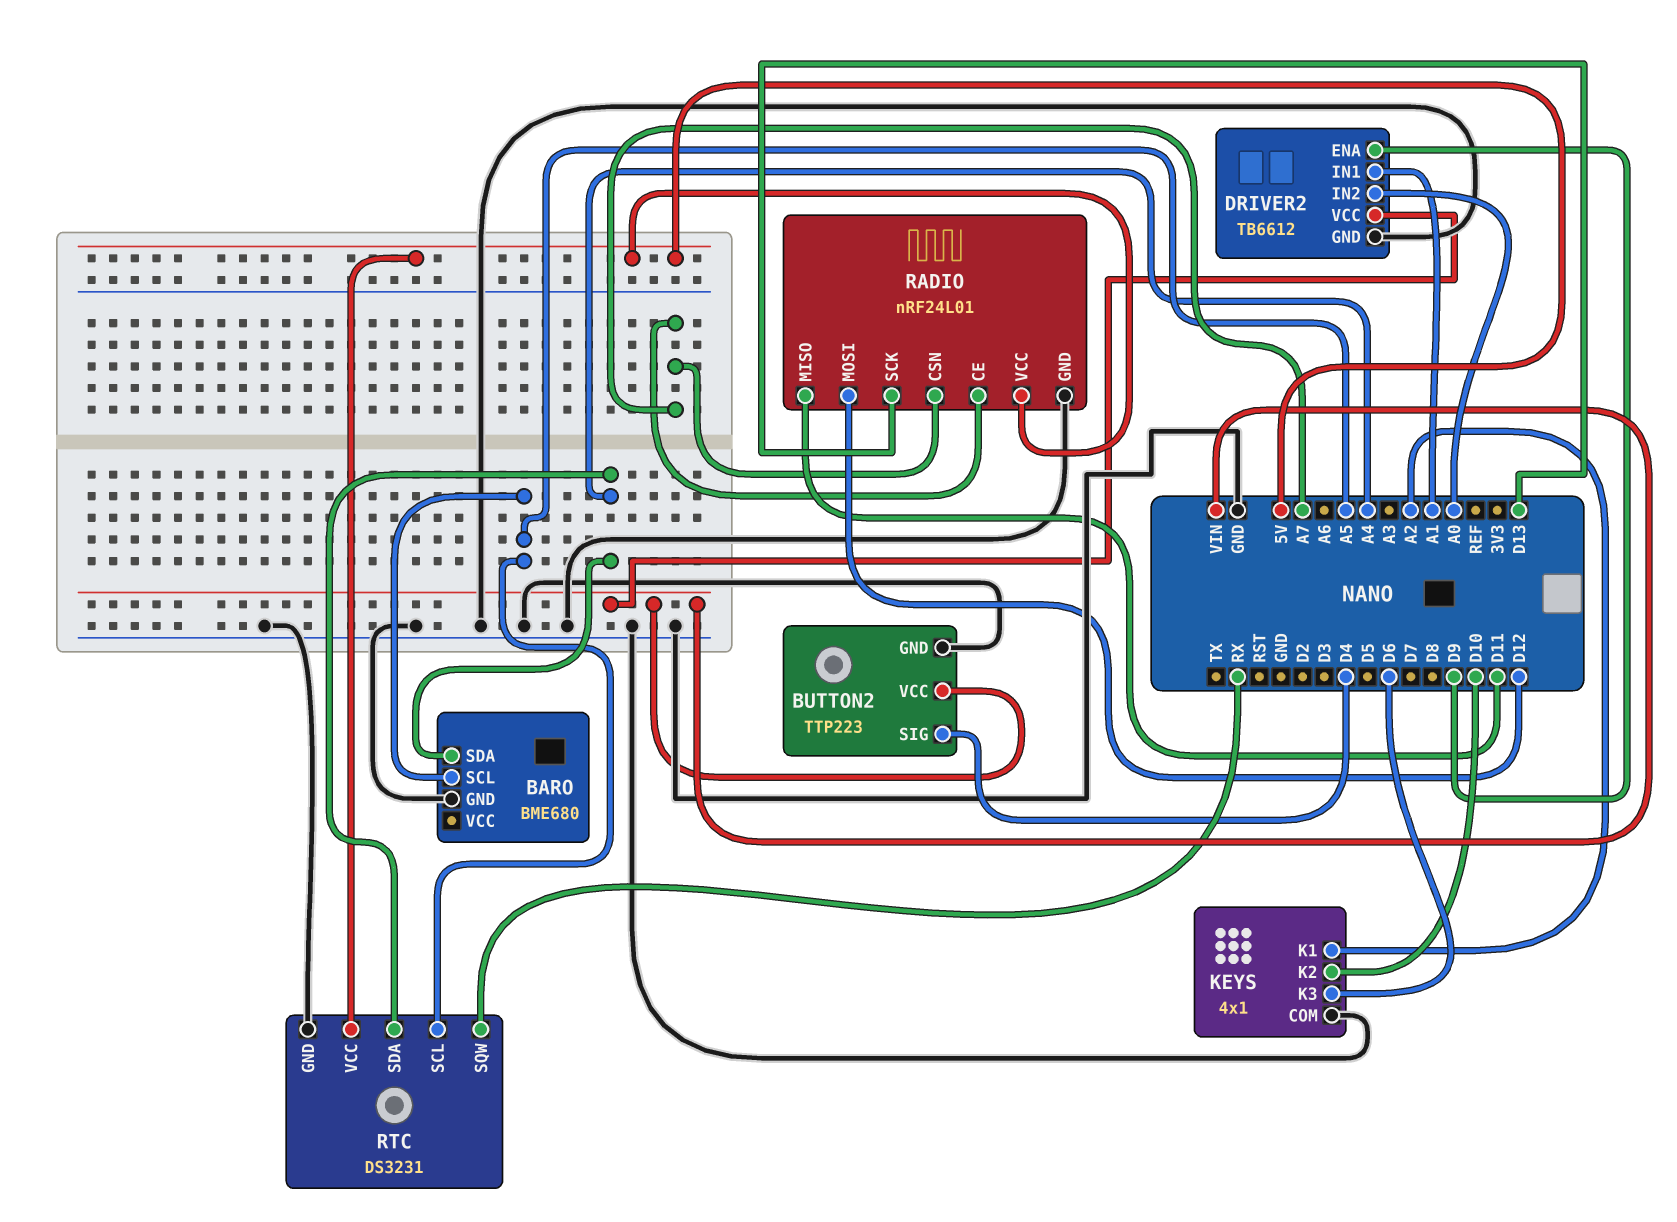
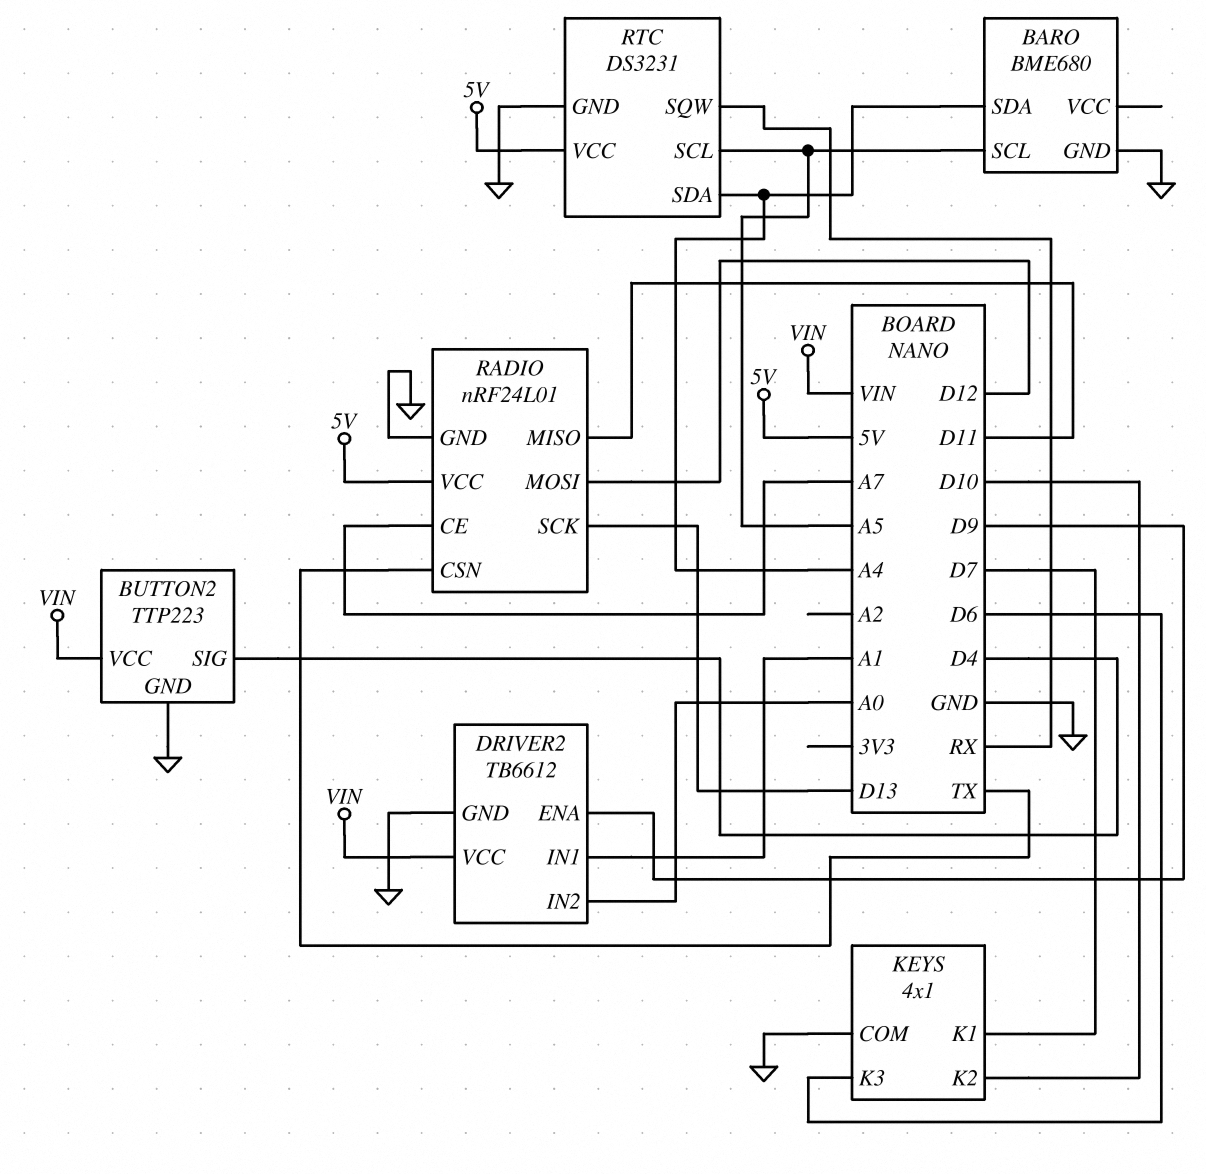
KEYS pin K1: A2 -> D7
RADIO pin CSN: A7 -> TX

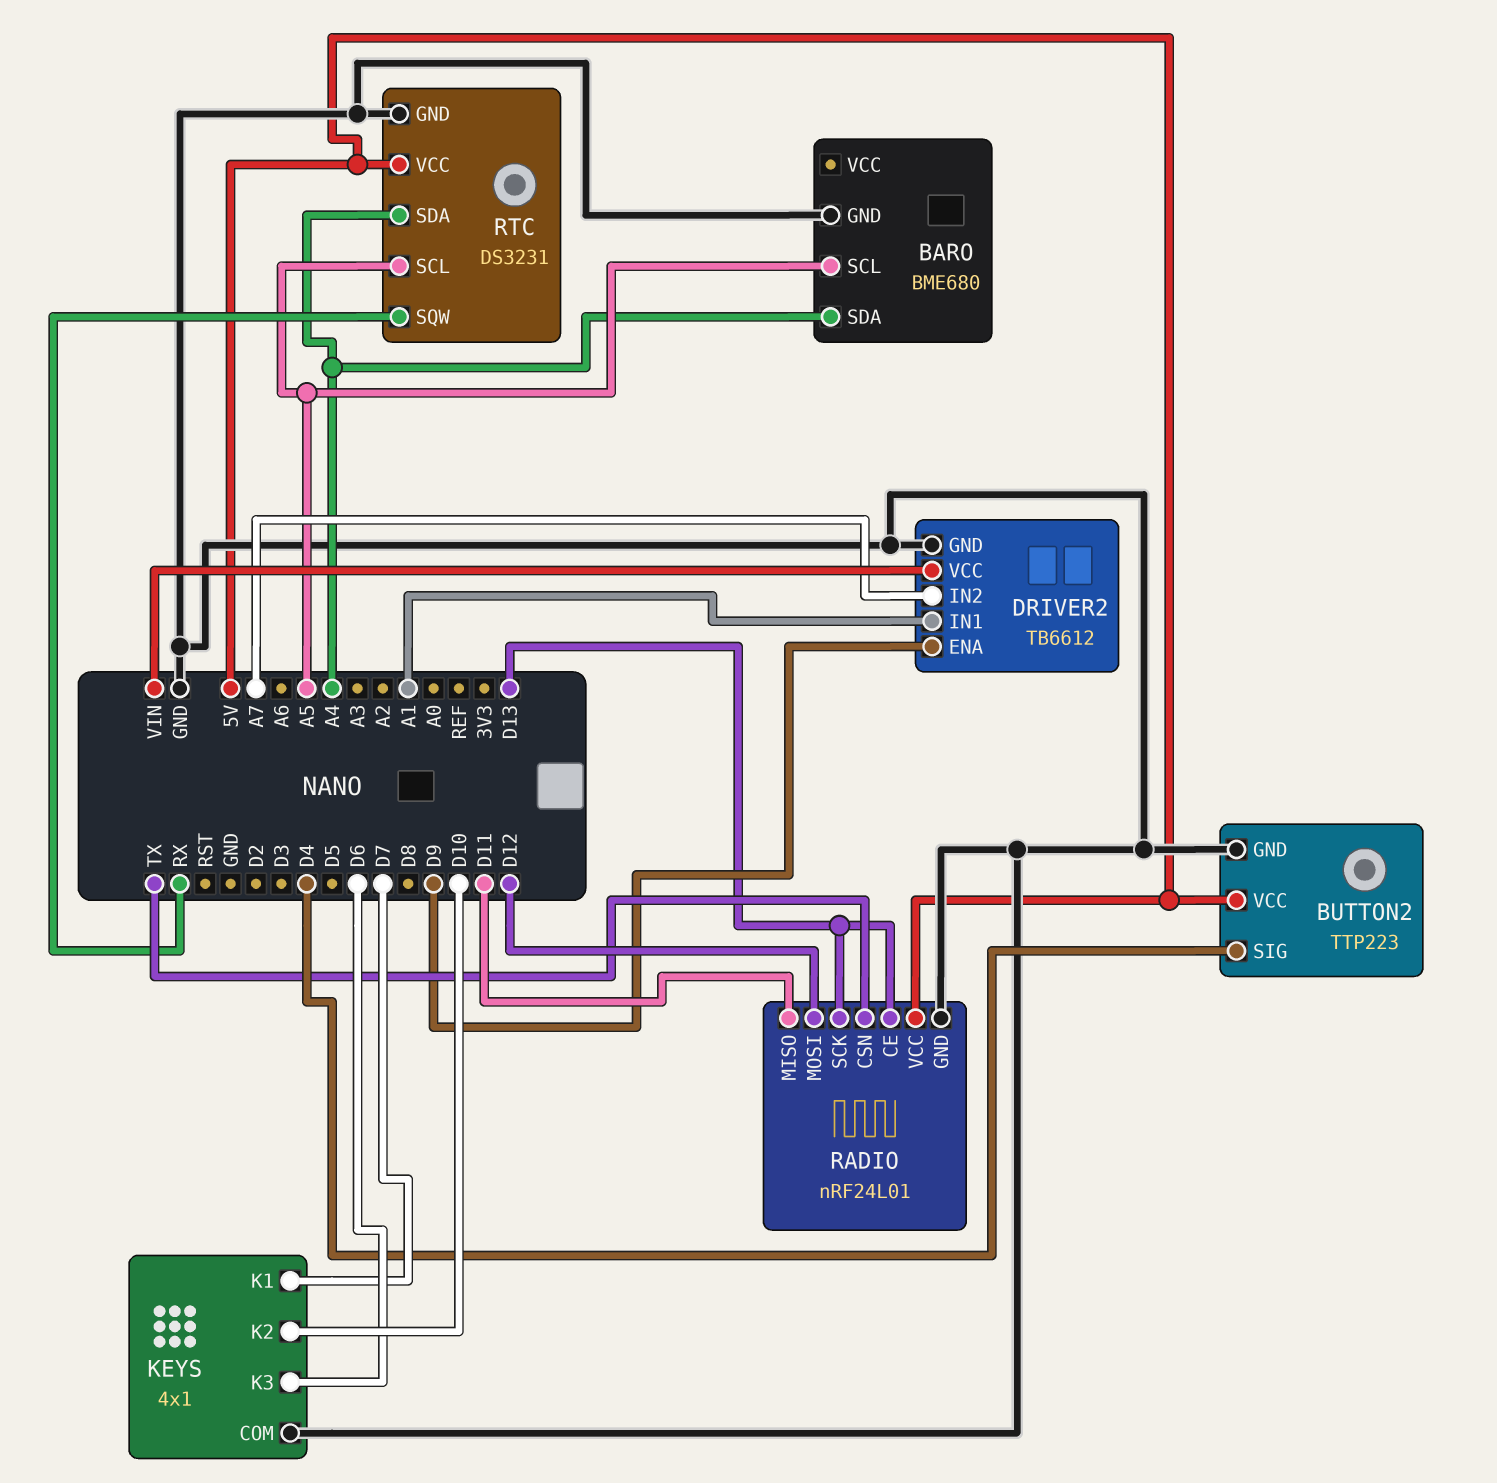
BUTTON2 pin VCC: VIN -> 5V
DRIVER2 pin IN2: A0 -> A7
RADIO pin CE: A7 -> D13

